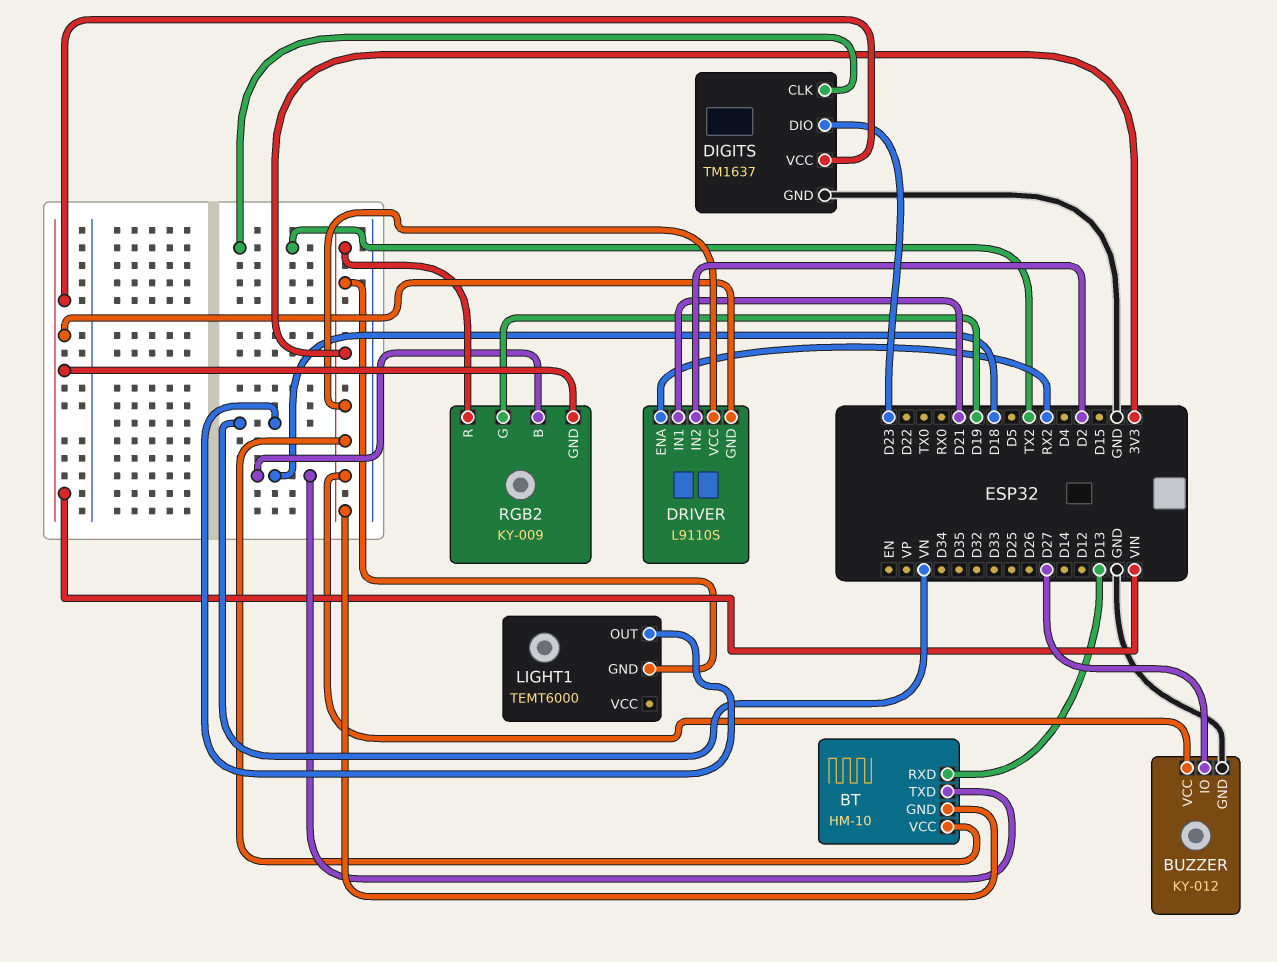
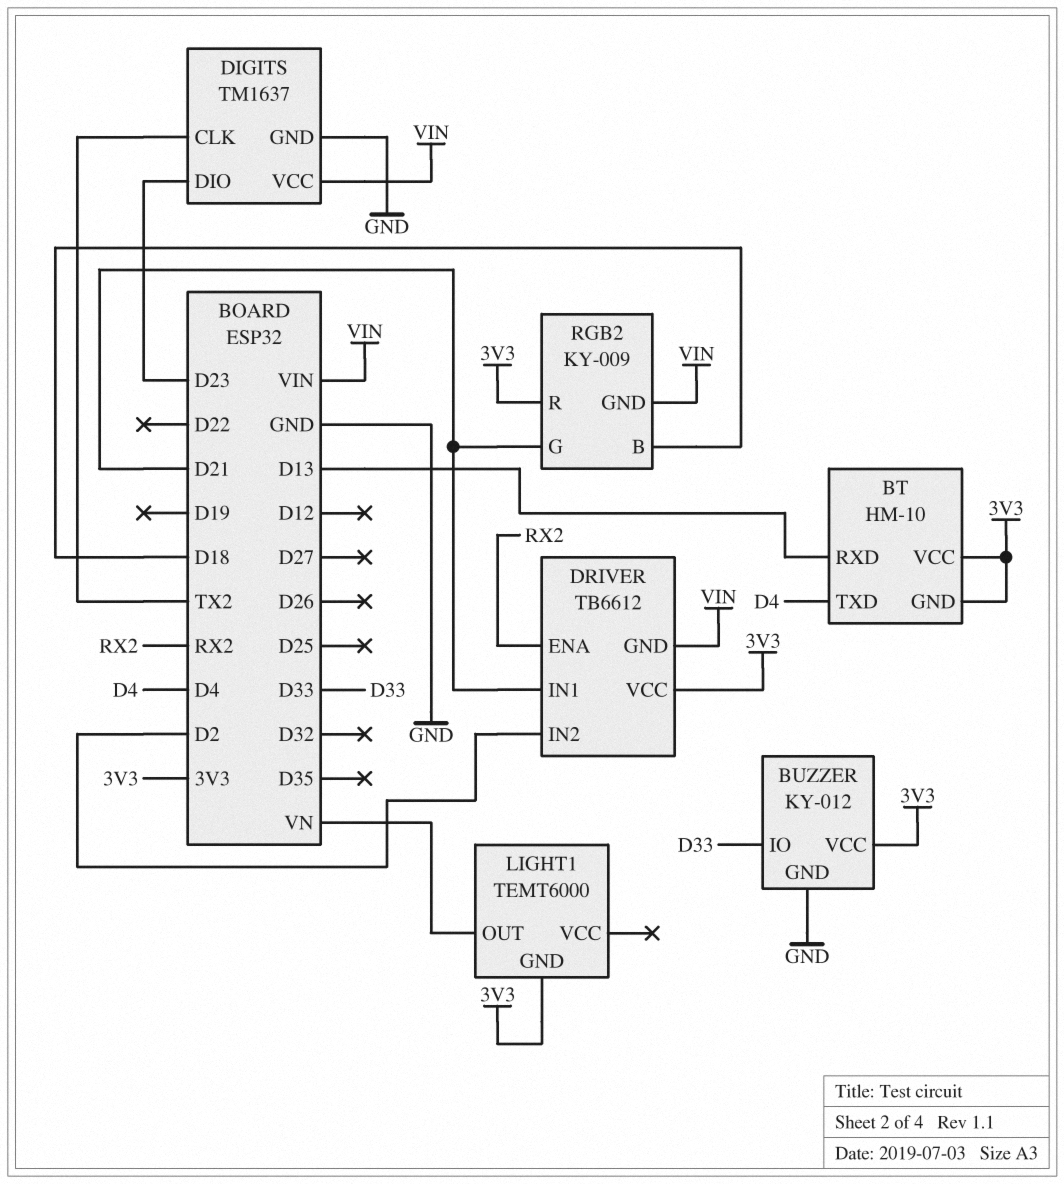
BT pin TXD: D18 -> D4
BUZZER pin IO: D27 -> D33
DRIVER: L9110S -> TB6612
RGB2 pin G: D19 -> D21

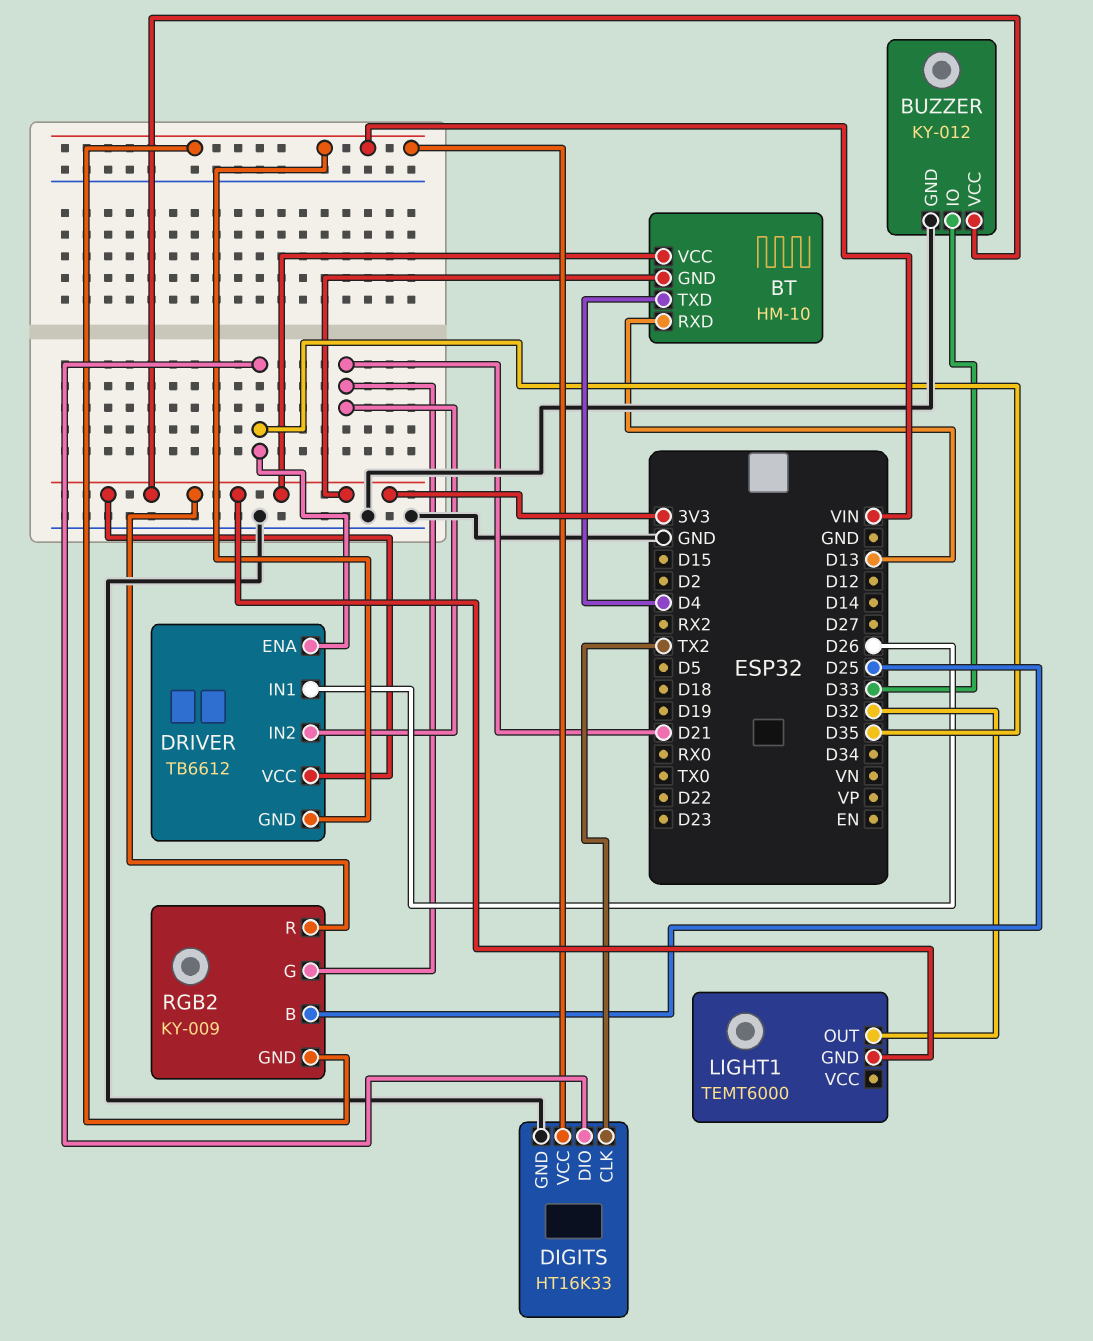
DIGITS: TM1637 -> HT16K33
DIGITS pin DIO: D23 -> D35
DRIVER pin ENA: RX2 -> D35
DRIVER pin IN1: D21 -> D26
DRIVER pin IN2: D2 -> D21
LIGHT1 pin OUT: VN -> D32
RGB2 pin B: D18 -> D25

